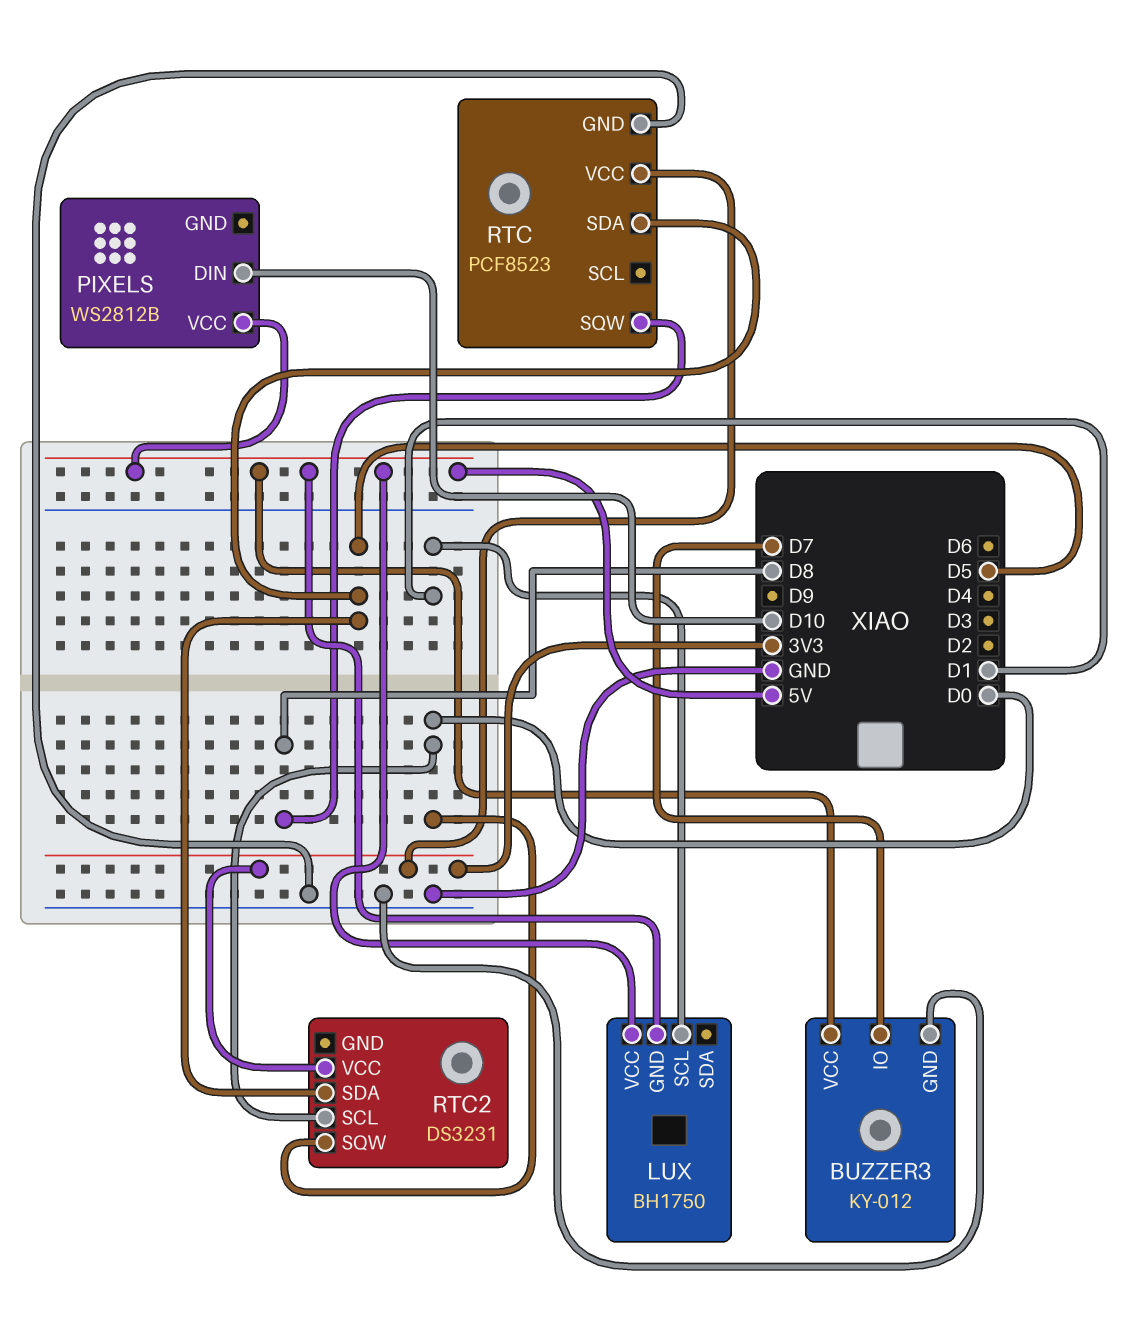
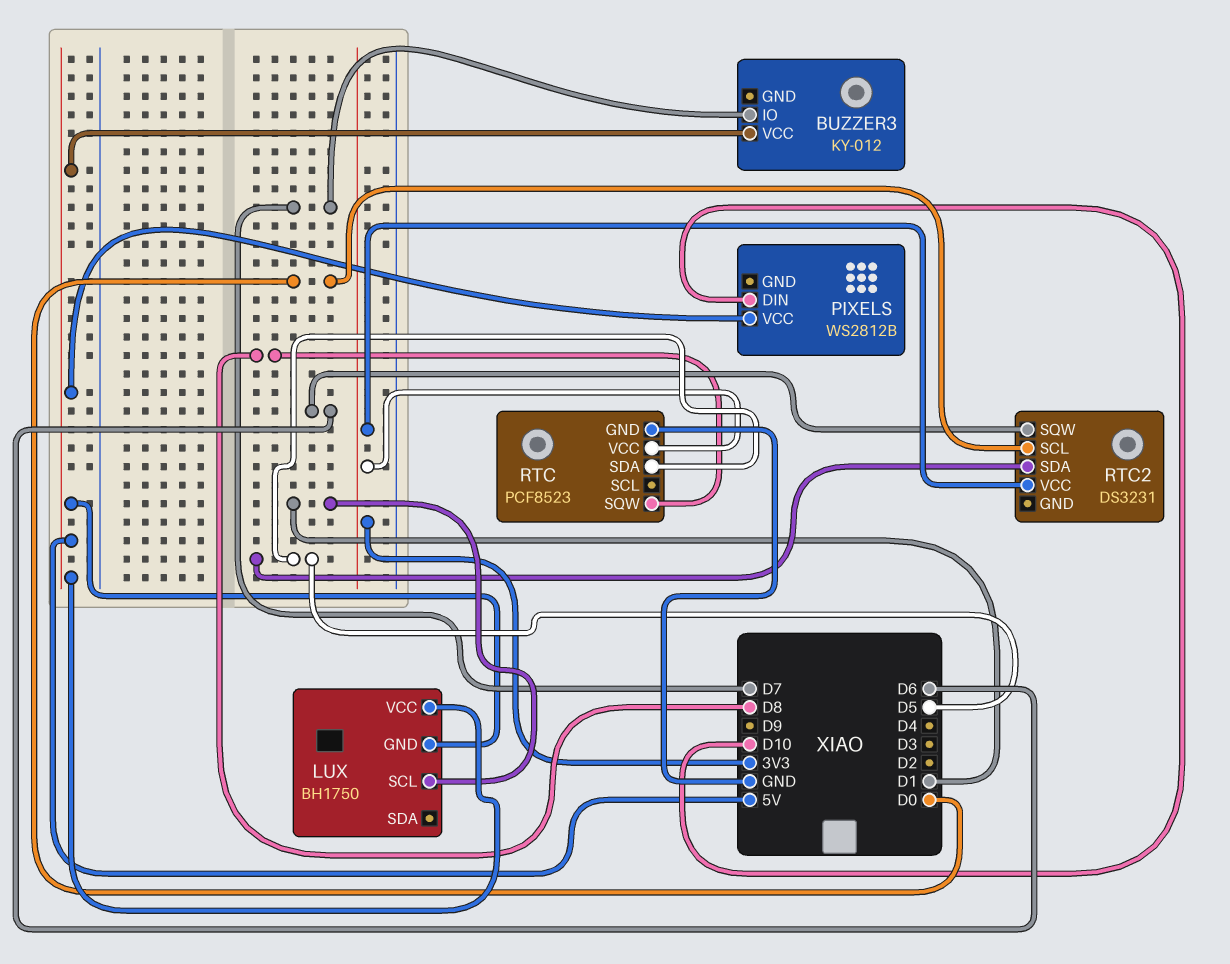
BUZZER3 pin GND: GND -> none
RTC2 pin SQW: D0 -> D6

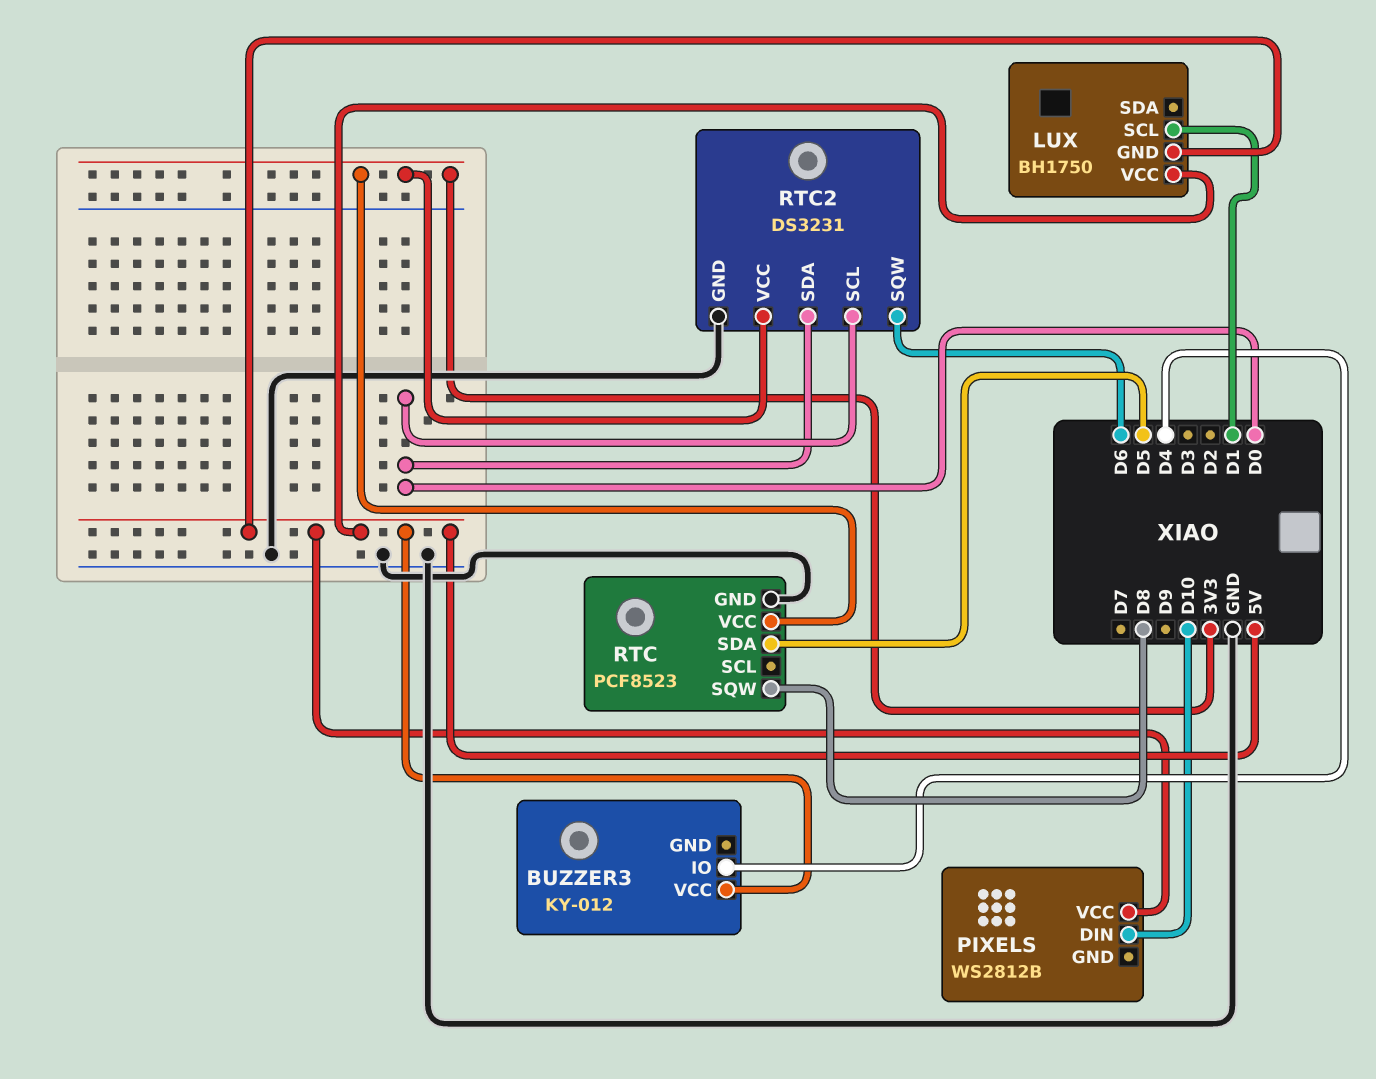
BUZZER3 pin IO: D7 -> D4
RTC2 pin GND: none -> GND
RTC2 pin SDA: D5 -> D0

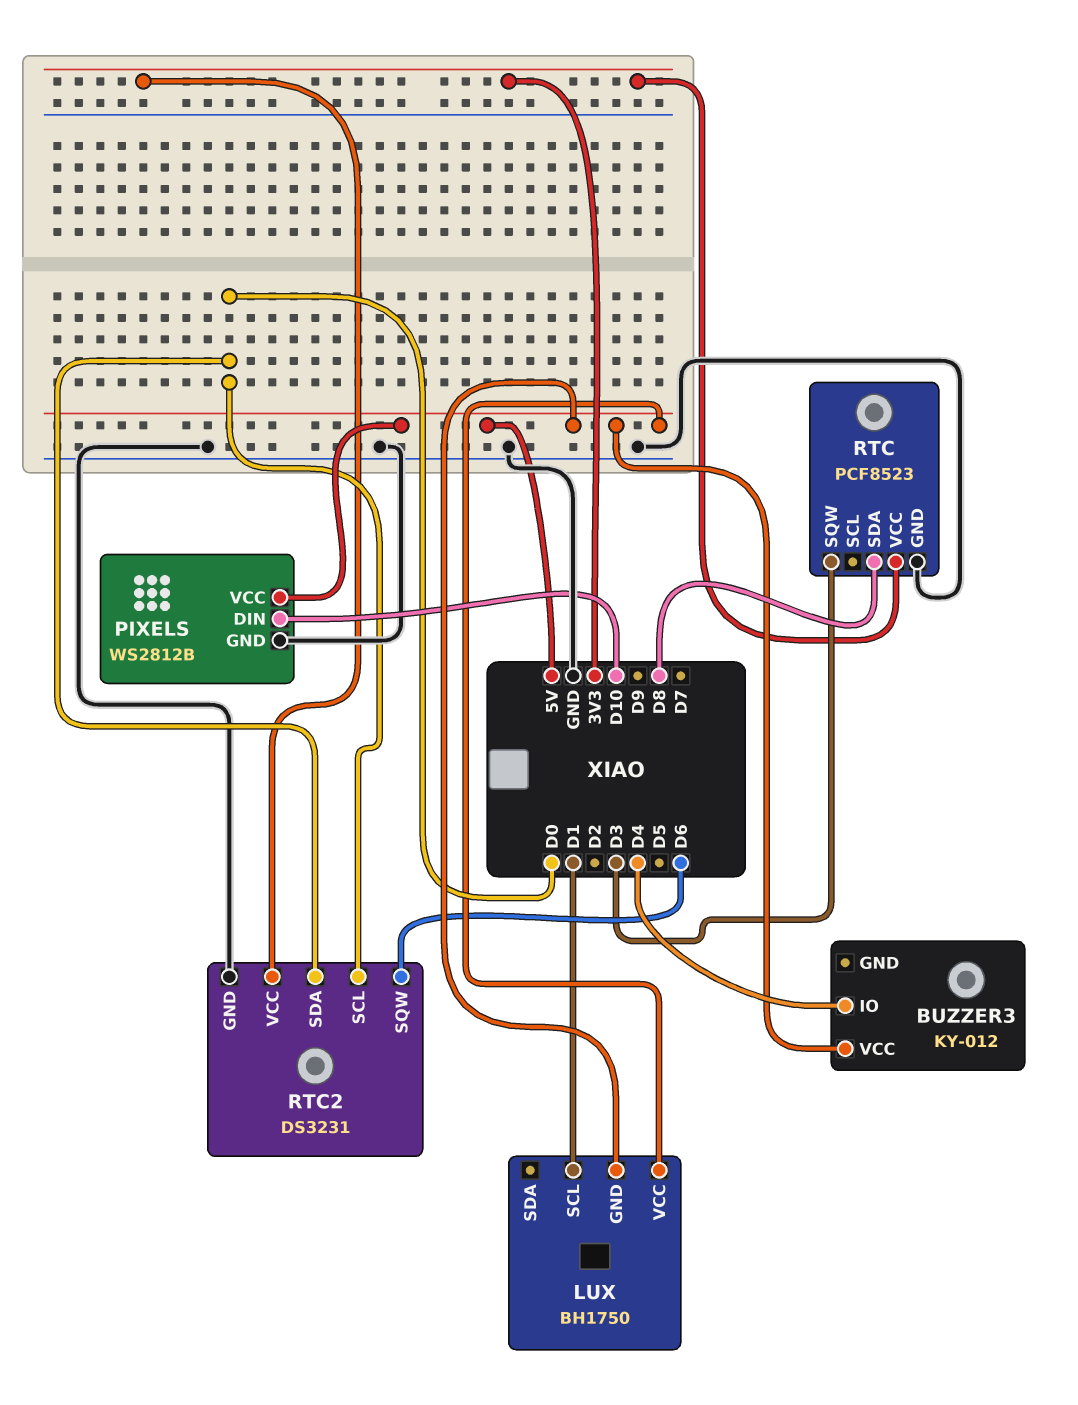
PIXELS pin GND: none -> GND
RTC pin SDA: D5 -> D8
RTC pin SQW: D8 -> D3

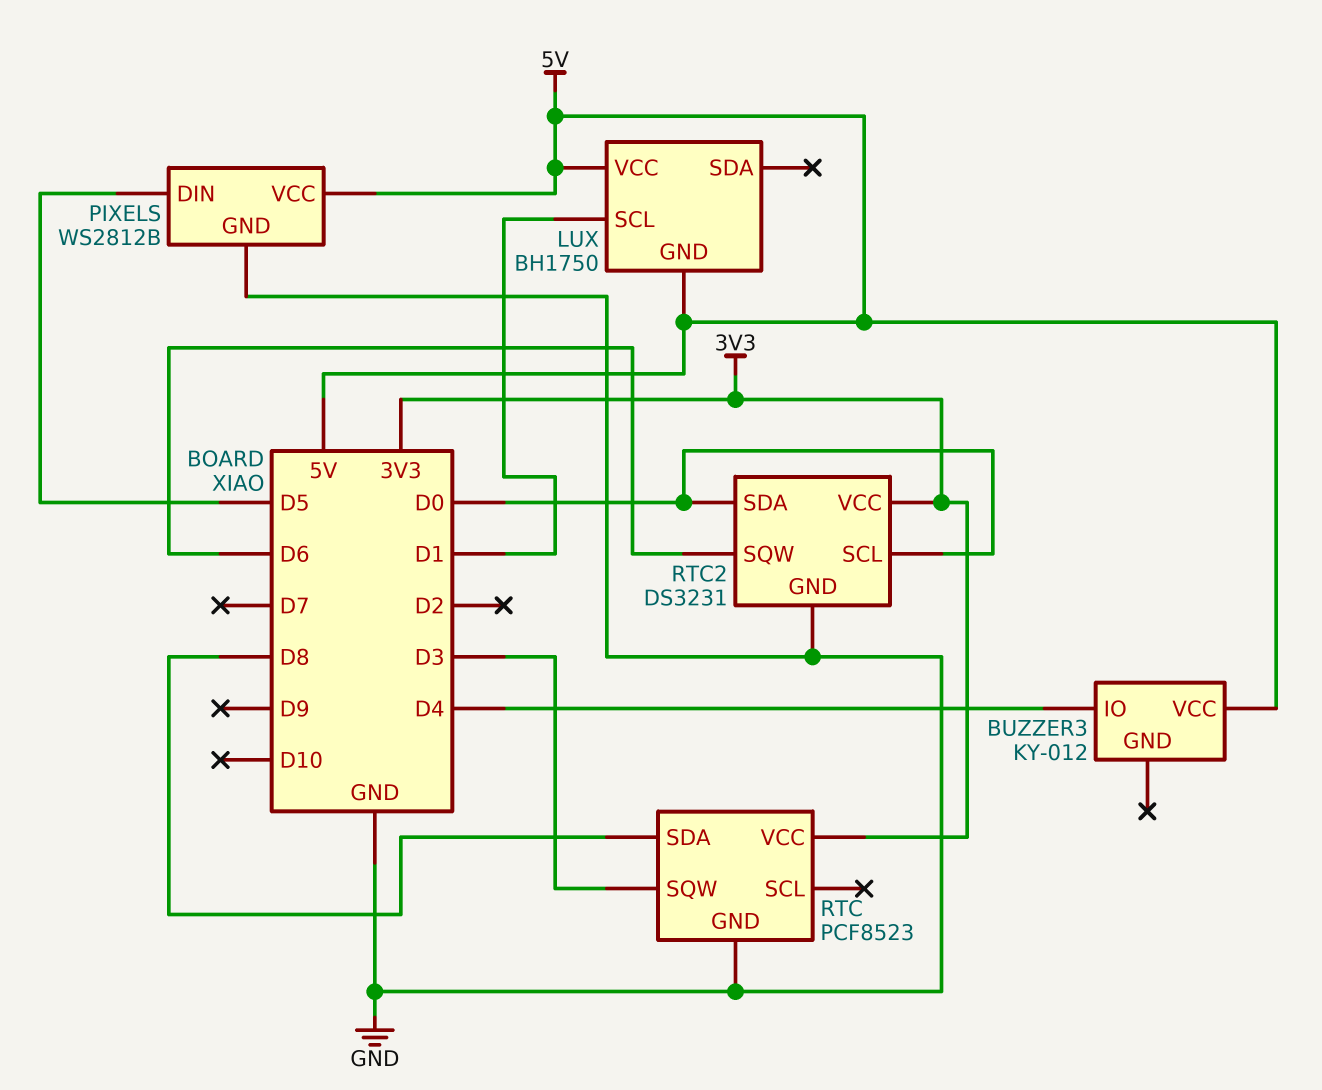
PIXELS pin DIN: D10 -> D5

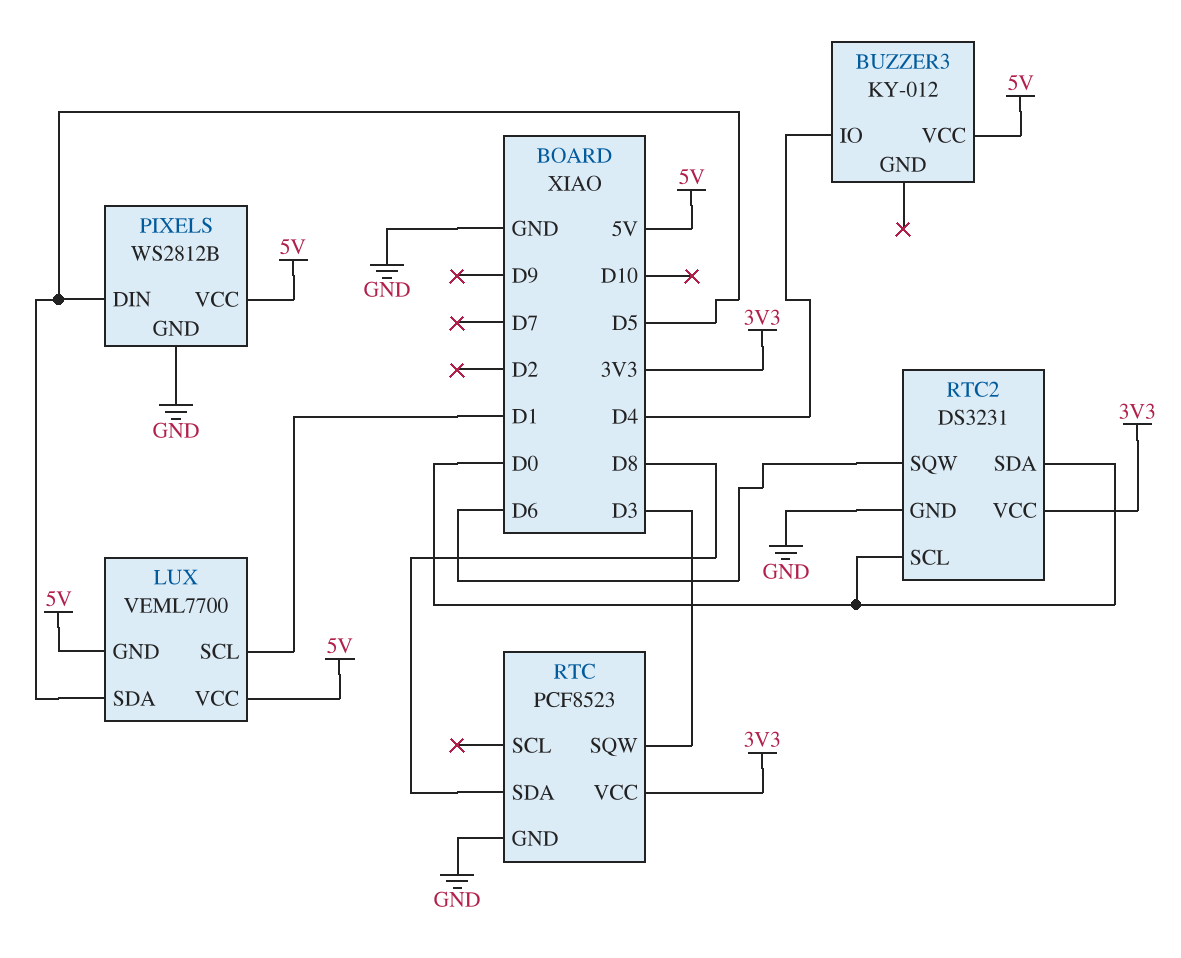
LUX: BH1750 -> VEML7700
LUX pin SDA: none -> D5

